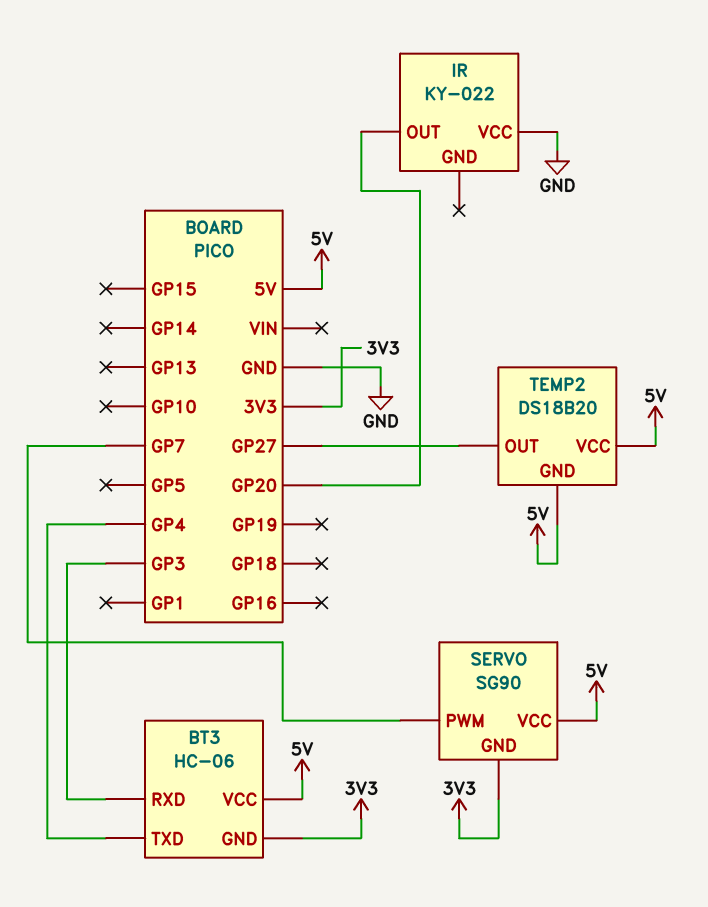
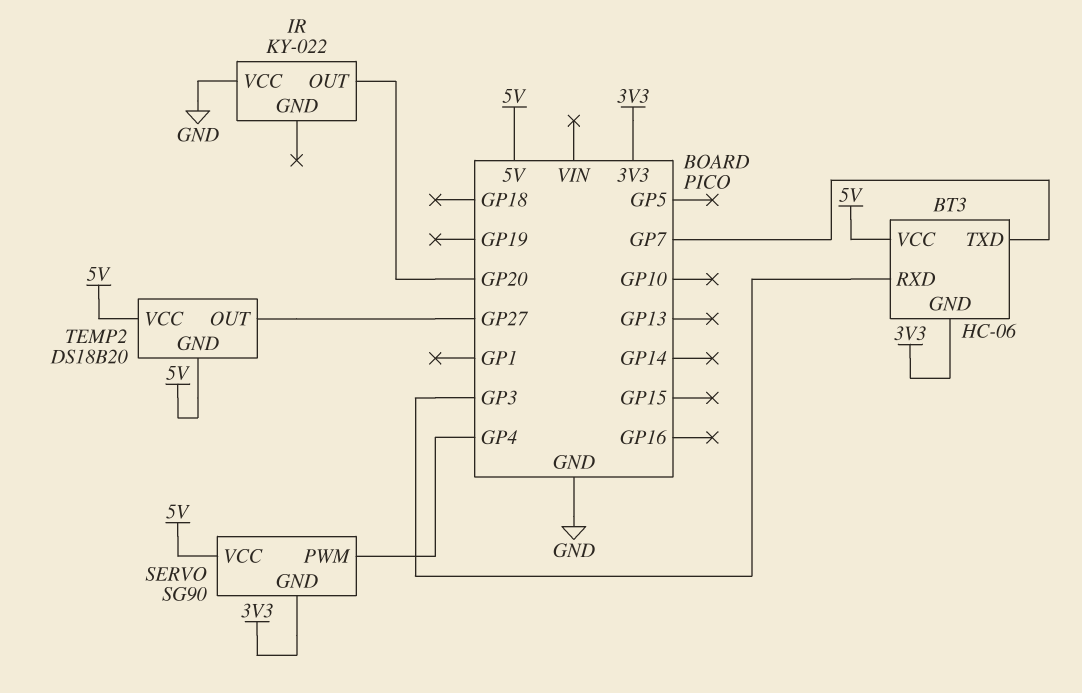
BT3 pin TXD: GP4 -> GP7
SERVO pin PWM: GP7 -> GP4

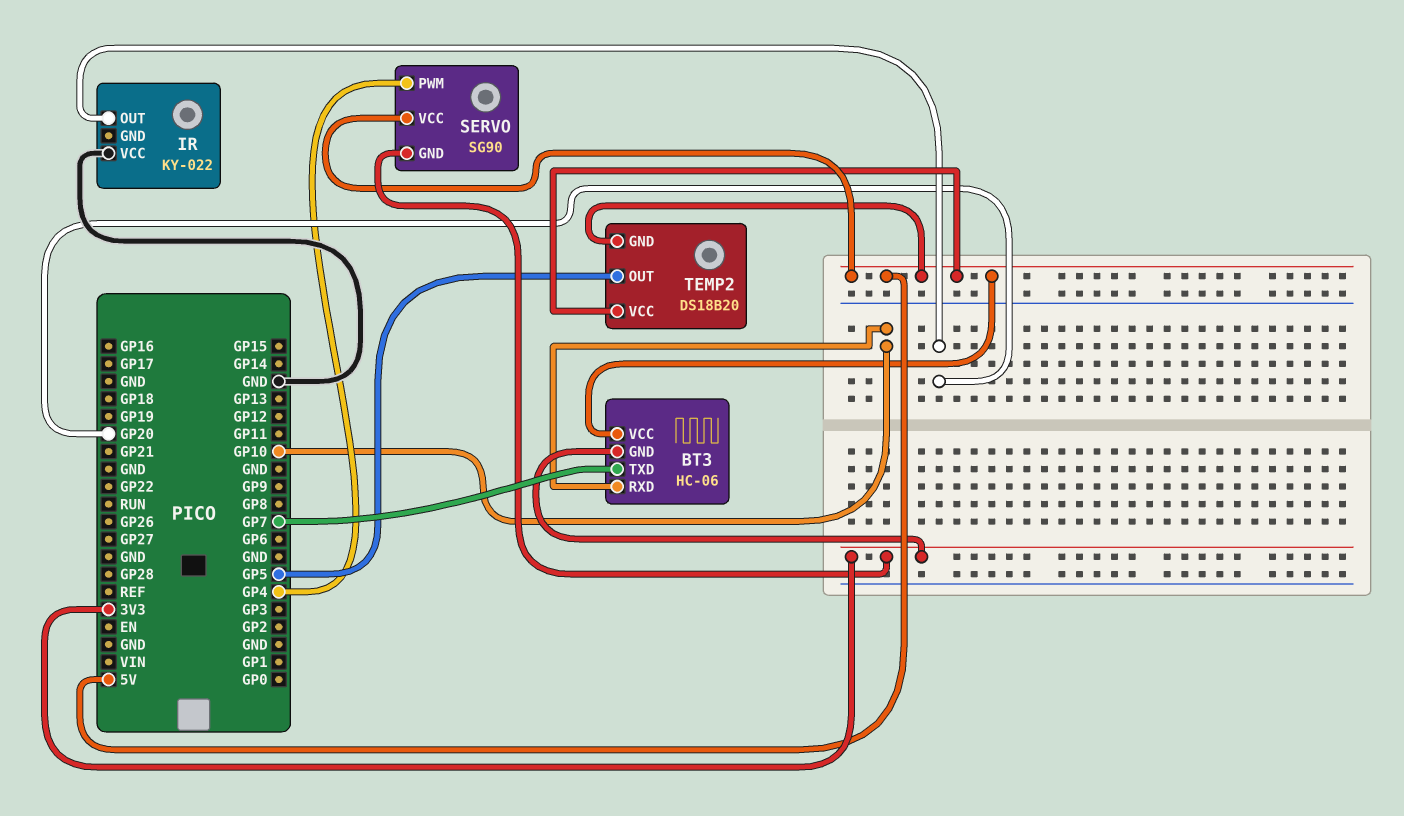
BT3 pin RXD: GP3 -> GP10
TEMP2 pin OUT: GP27 -> GP5

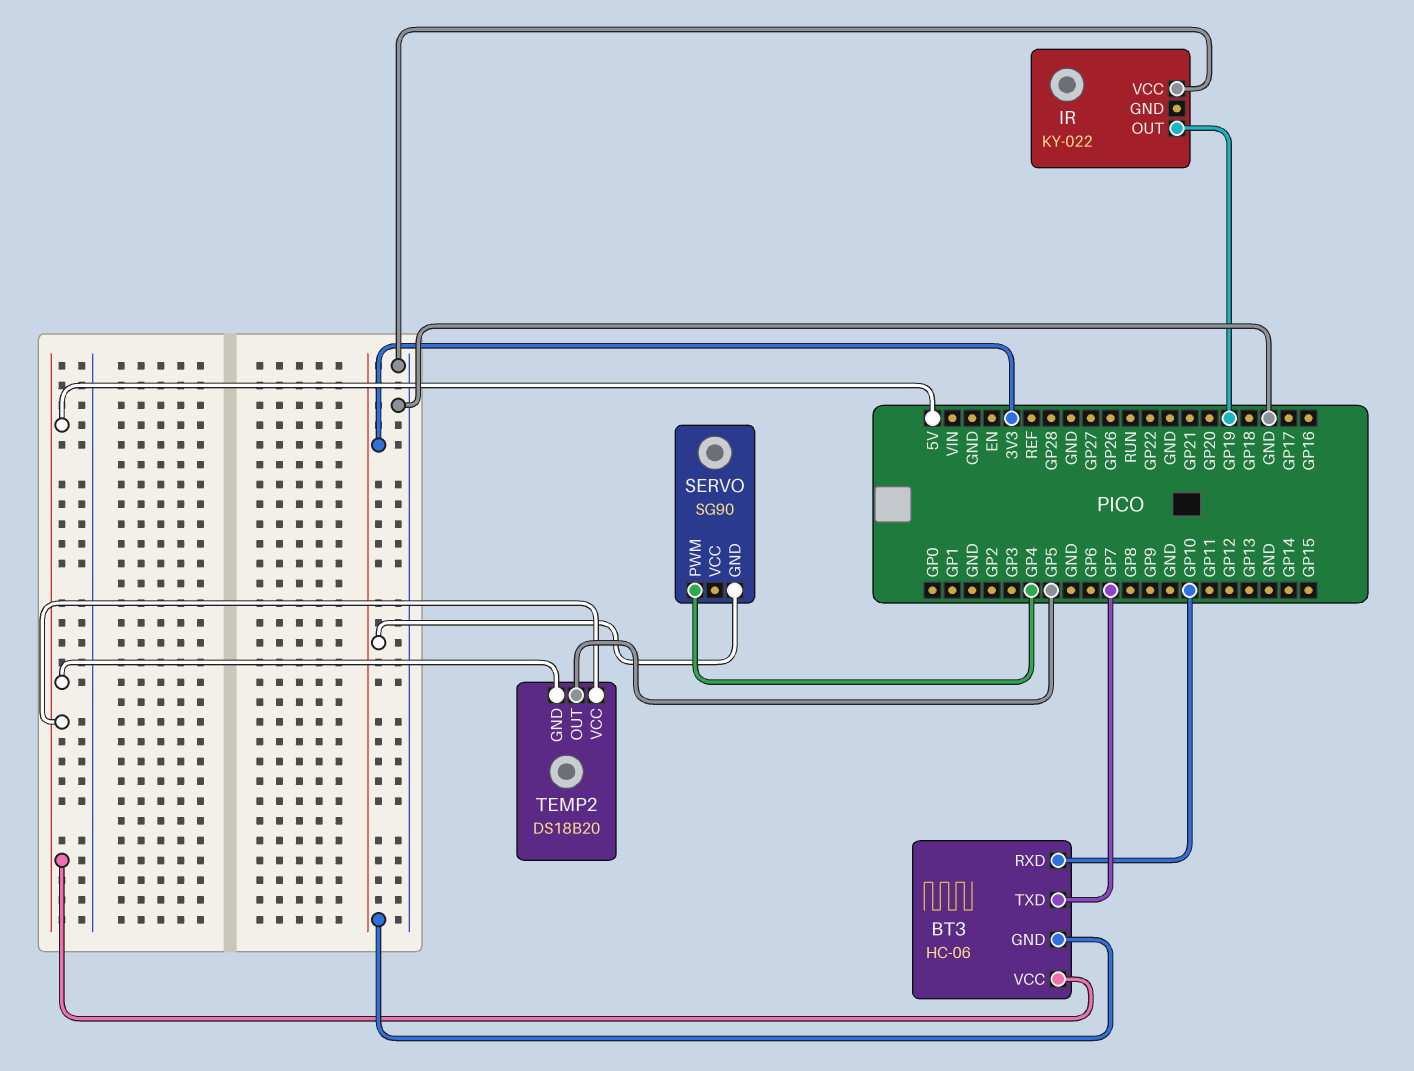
IR pin OUT: GP20 -> GP19
SERVO pin VCC: 5V -> none

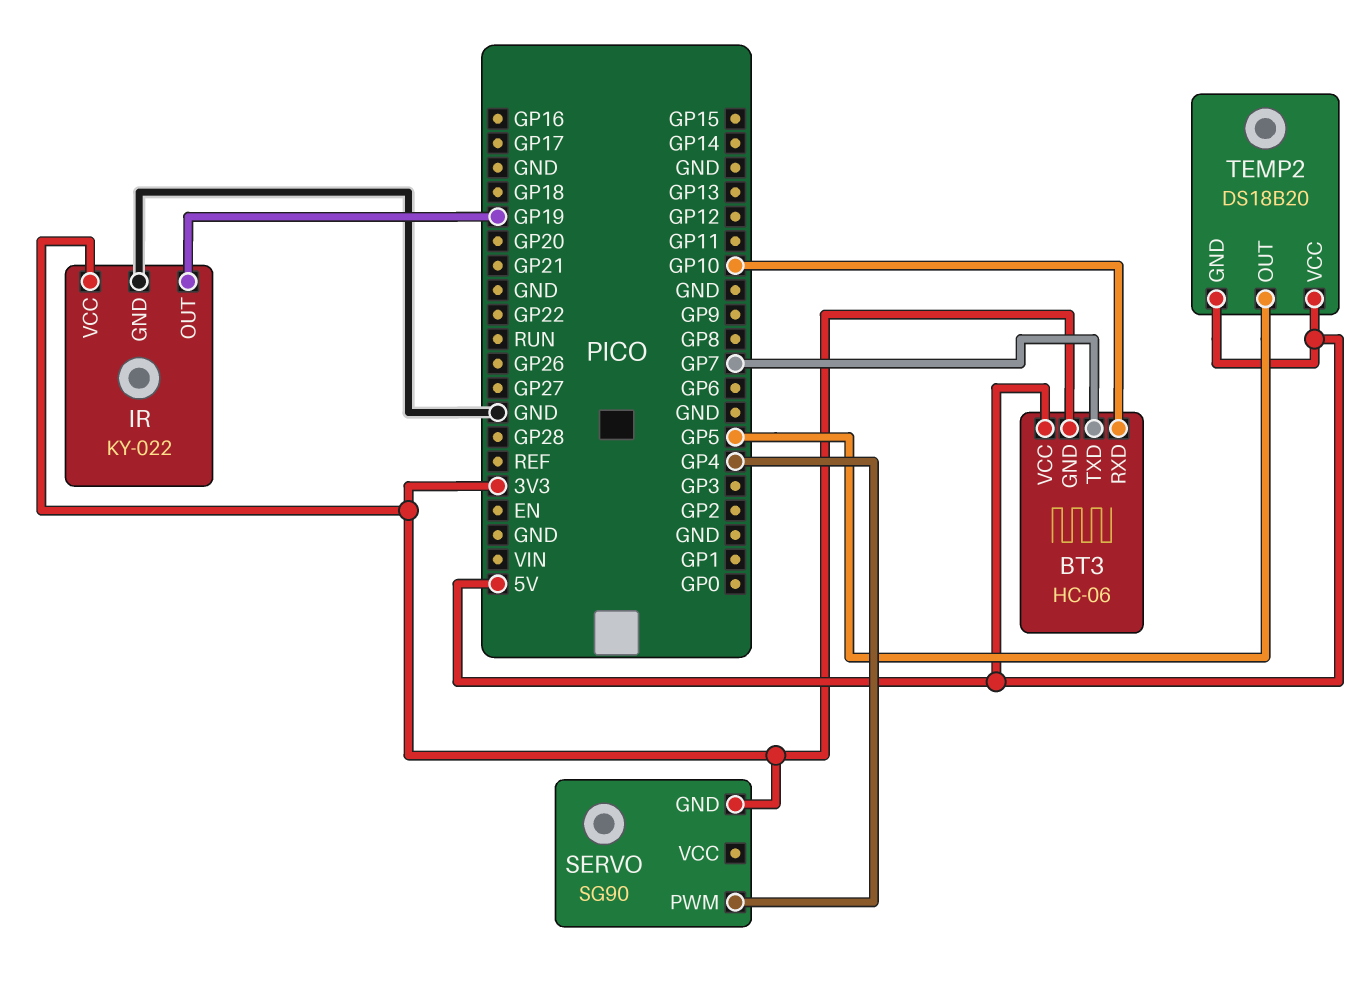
IR pin GND: none -> GND
IR pin VCC: GND -> 3V3

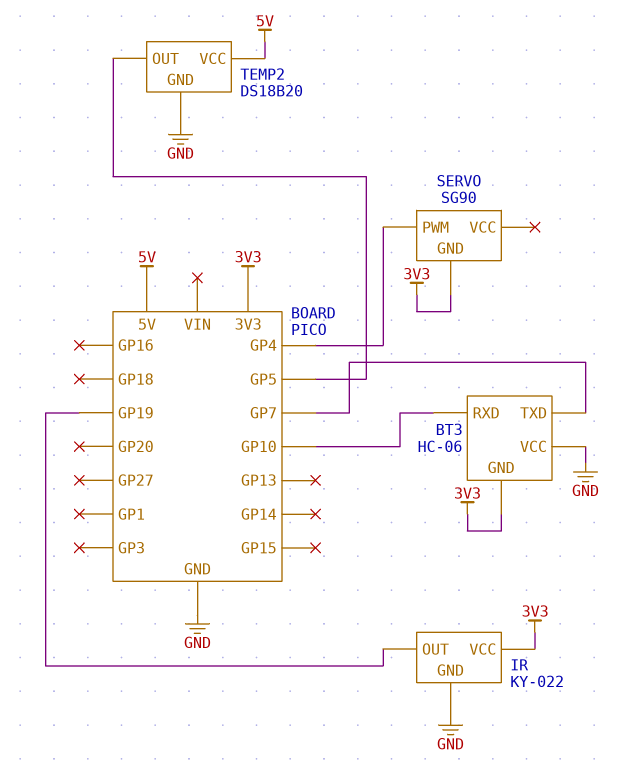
BT3 pin VCC: 5V -> GND
TEMP2 pin GND: 5V -> GND

